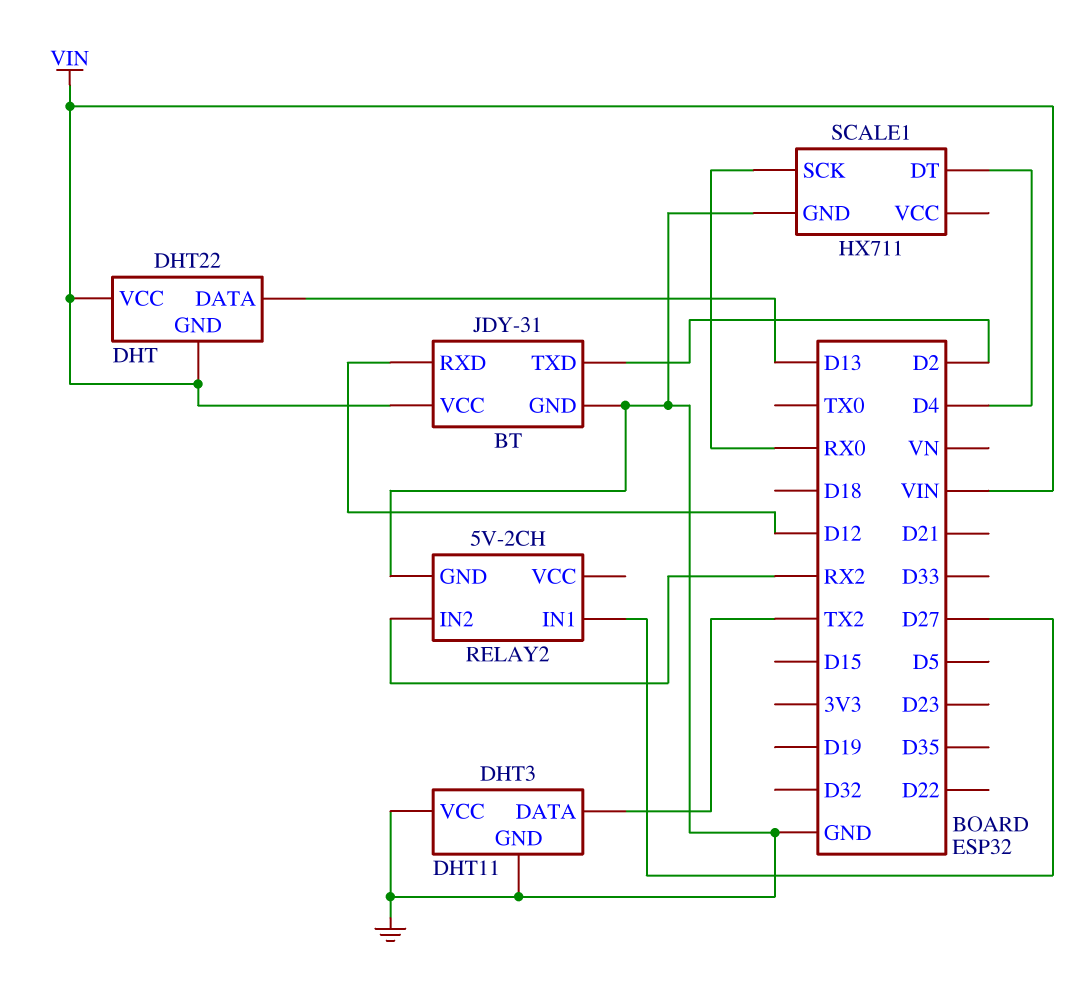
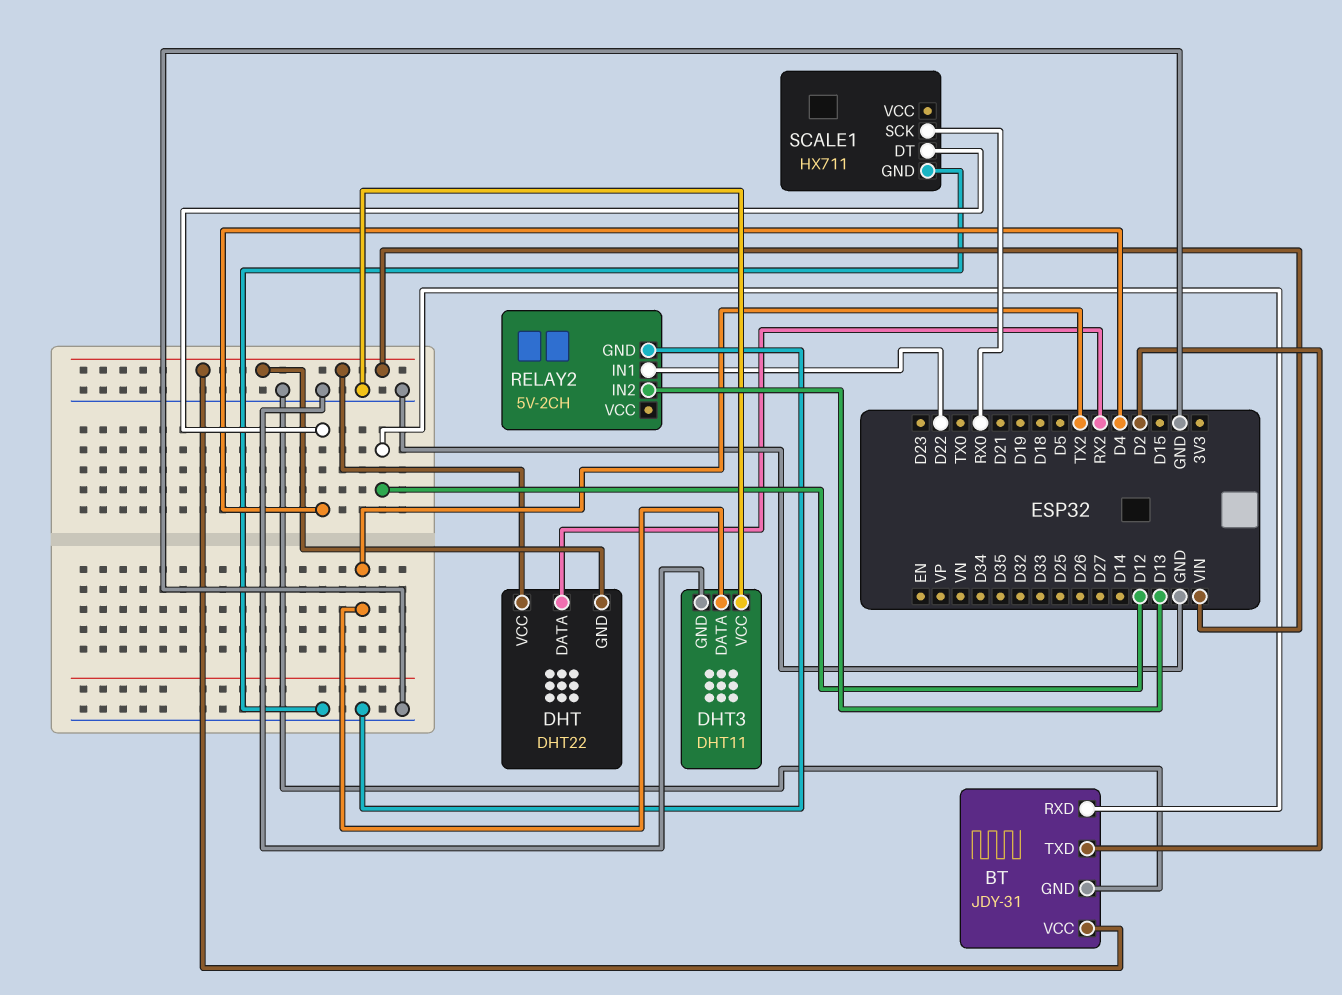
DHT pin DATA: D13 -> RX2
RELAY2 pin IN1: D27 -> D22
RELAY2 pin IN2: RX2 -> D13

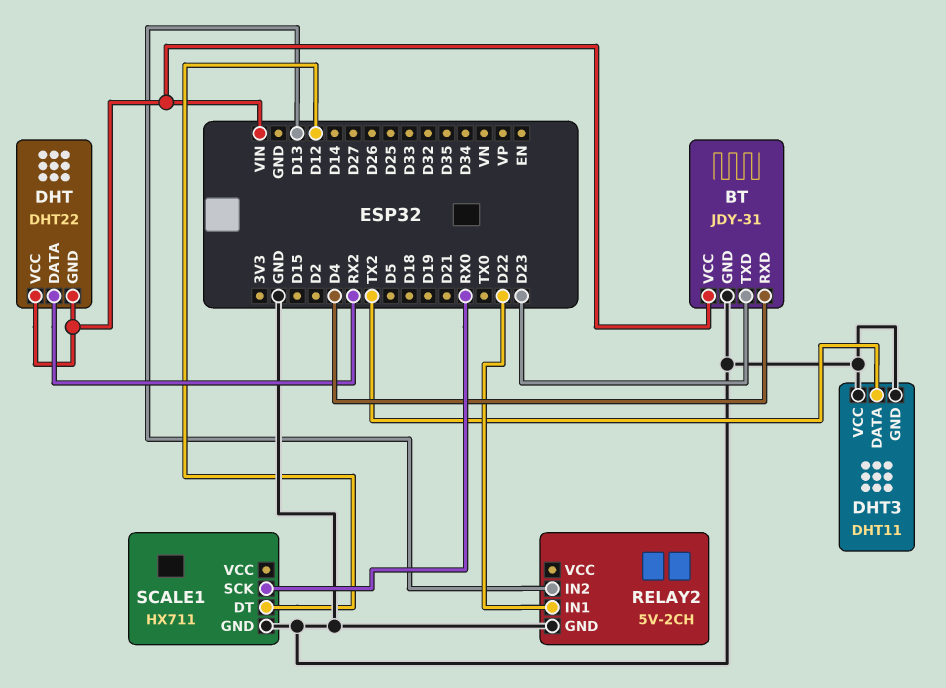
BT pin RXD: D12 -> D4
BT pin TXD: D2 -> D23
SCALE1 pin DT: D4 -> D12

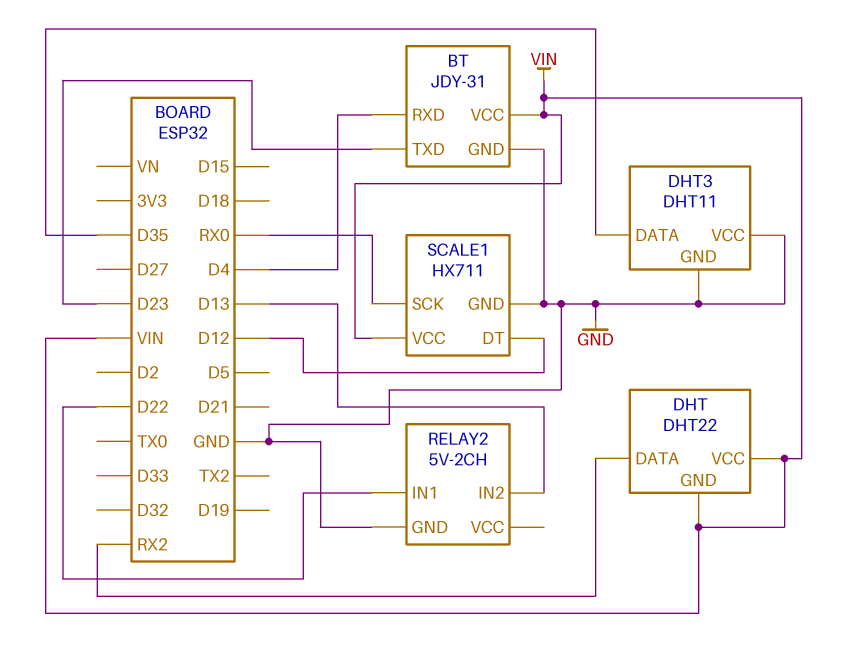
DHT3 pin DATA: TX2 -> D35
SCALE1 pin VCC: none -> VIN

